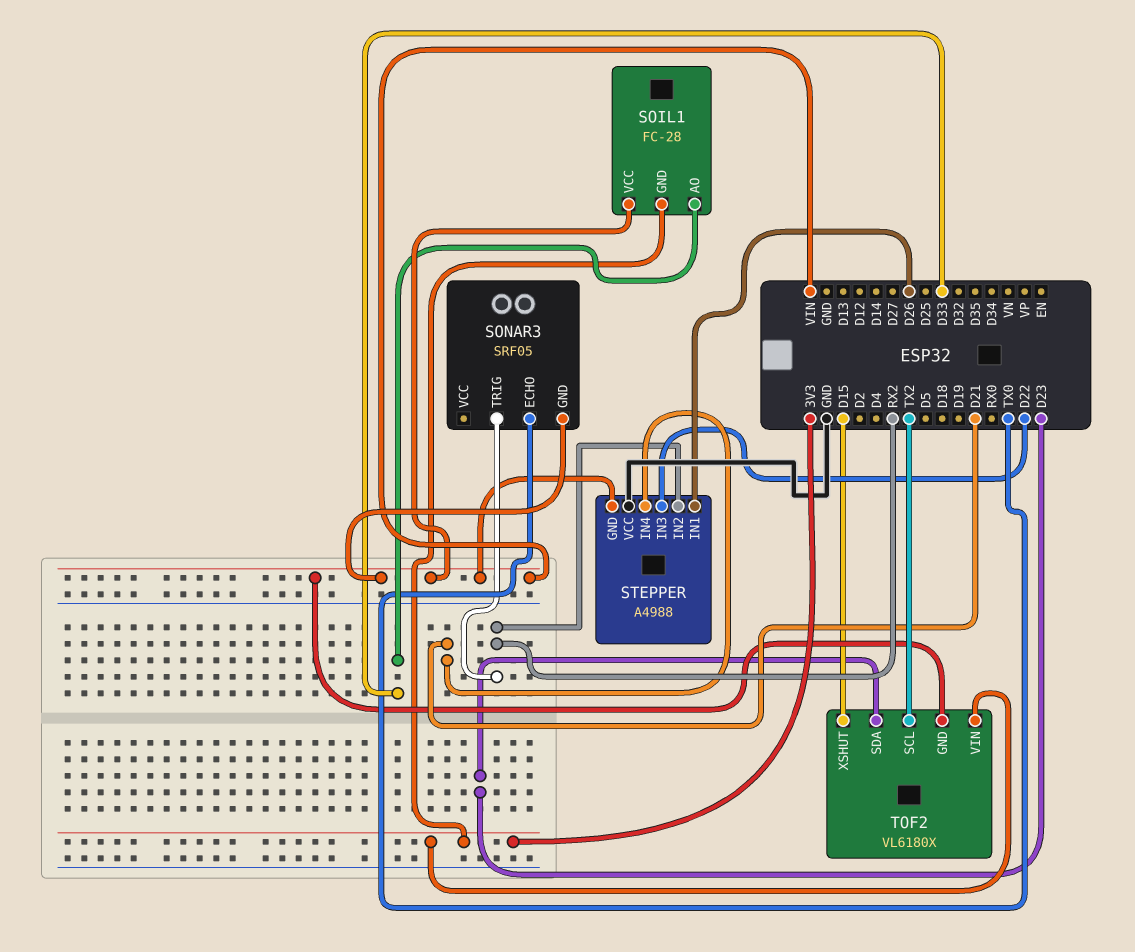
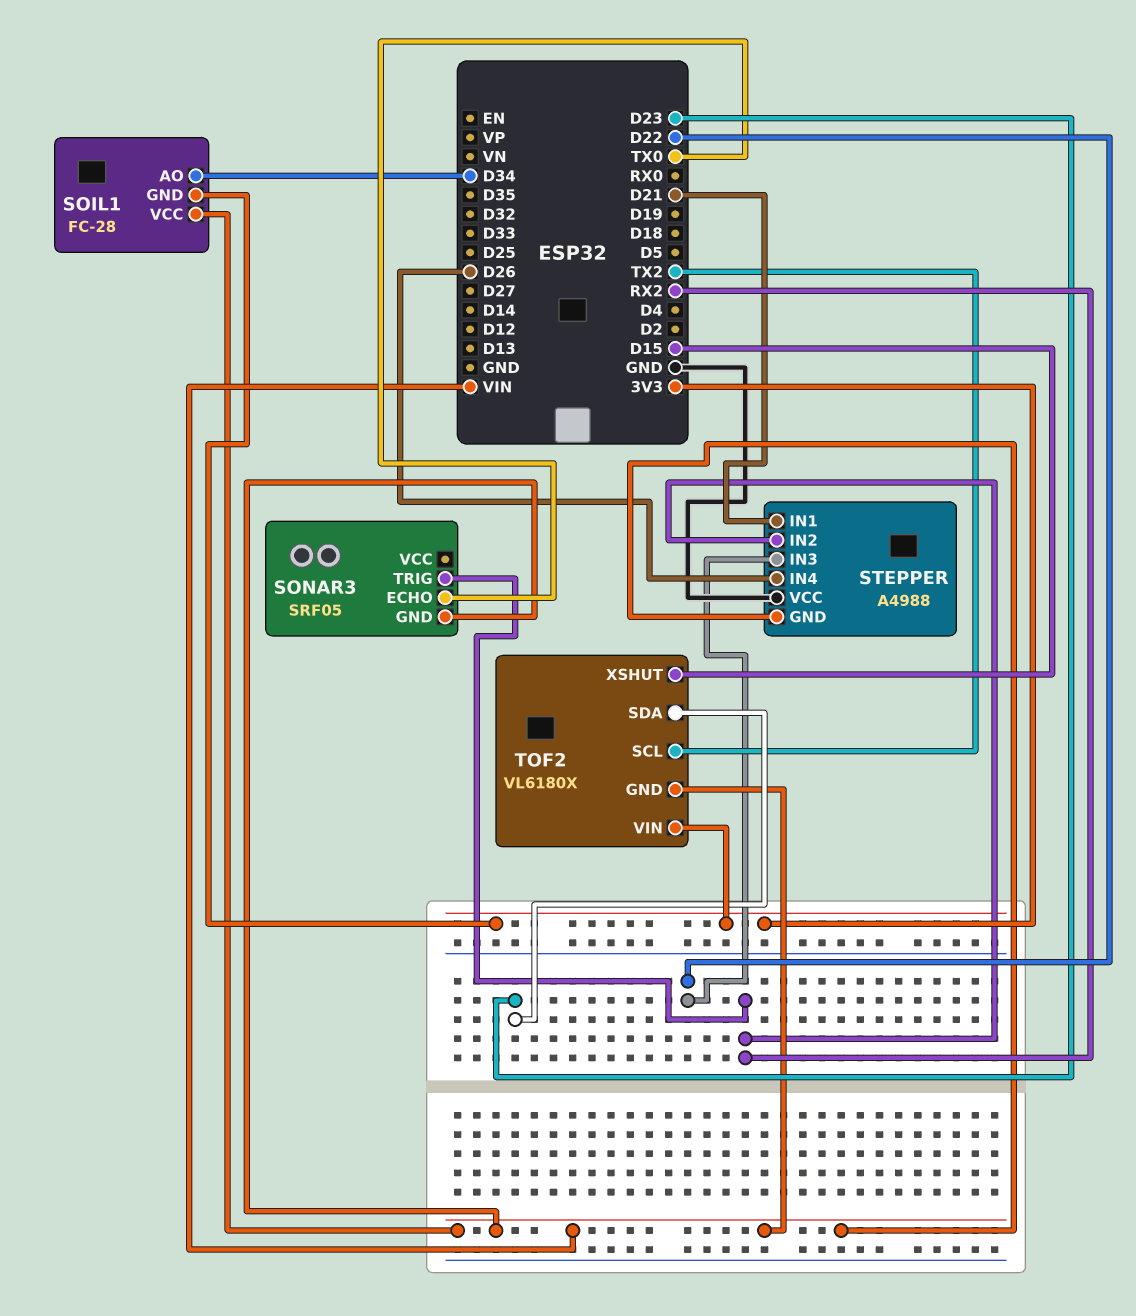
SOIL1 pin AO: D33 -> D34
STEPPER pin IN1: D26 -> D21
STEPPER pin IN4: D21 -> D26

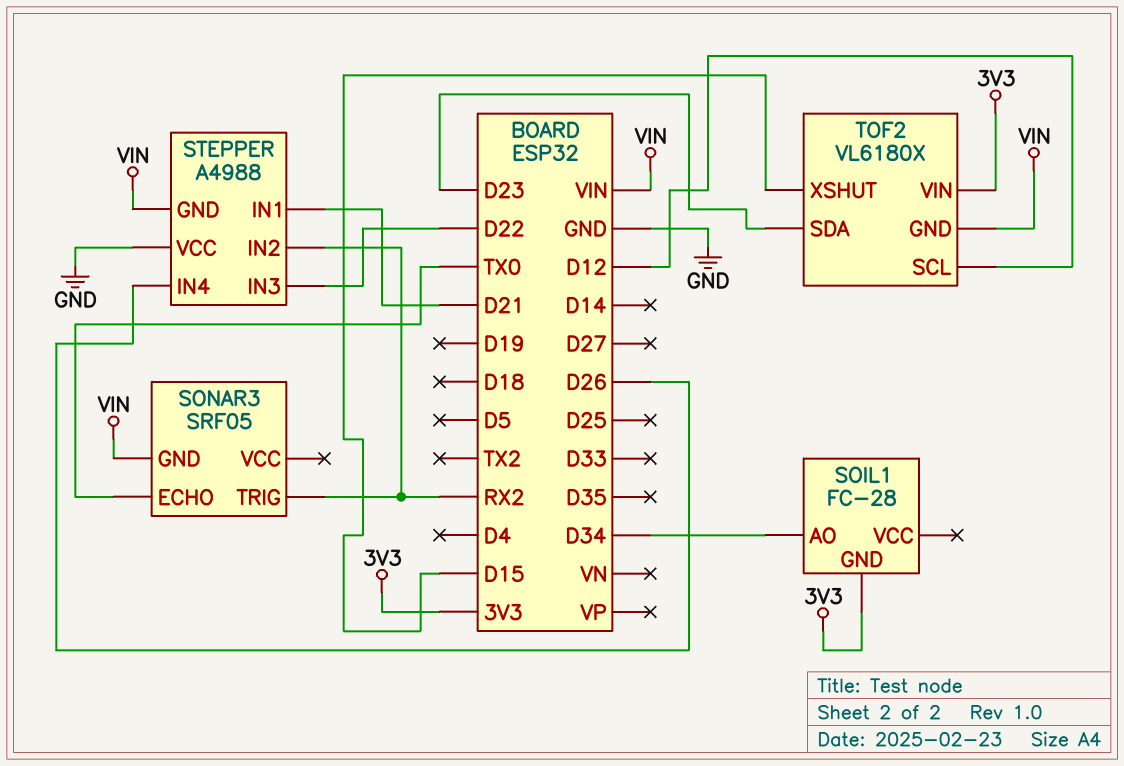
SOIL1 pin VCC: VIN -> none
TOF2 pin SCL: TX2 -> D12

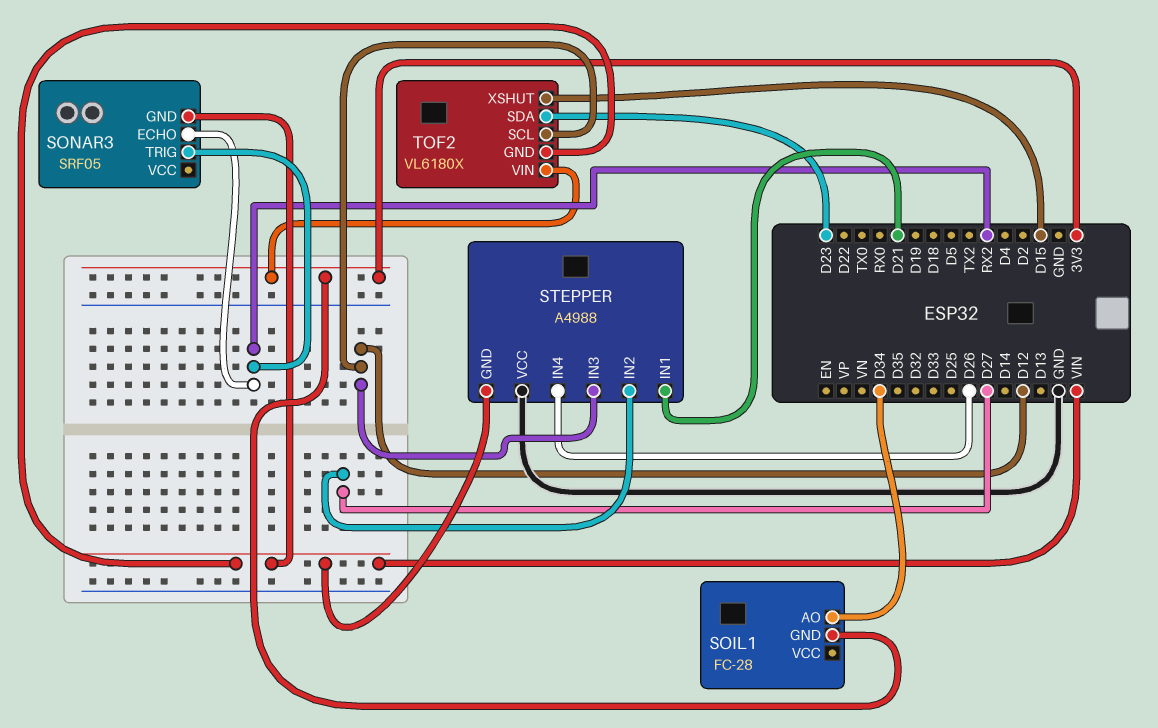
SONAR3 pin ECHO: TX0 -> RX2
STEPPER pin IN2: RX2 -> D27
STEPPER pin IN3: D22 -> D12

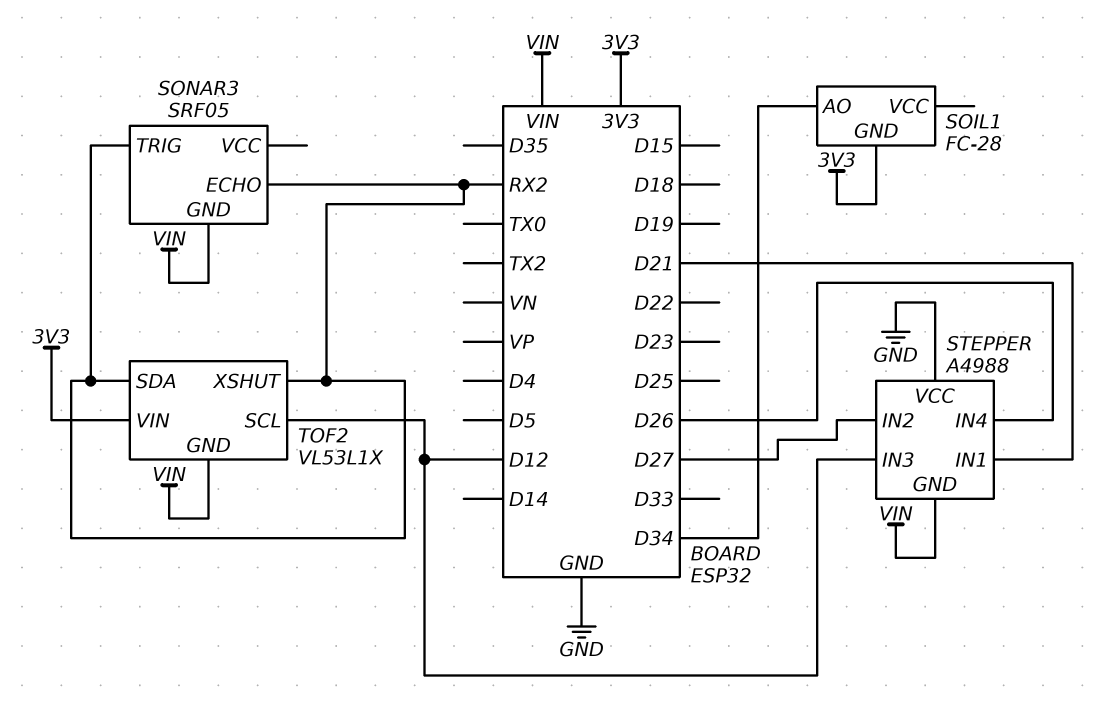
TOF2: VL6180X -> VL53L1X
TOF2 pin SDA: D23 -> RX2
TOF2 pin XSHUT: D15 -> RX2

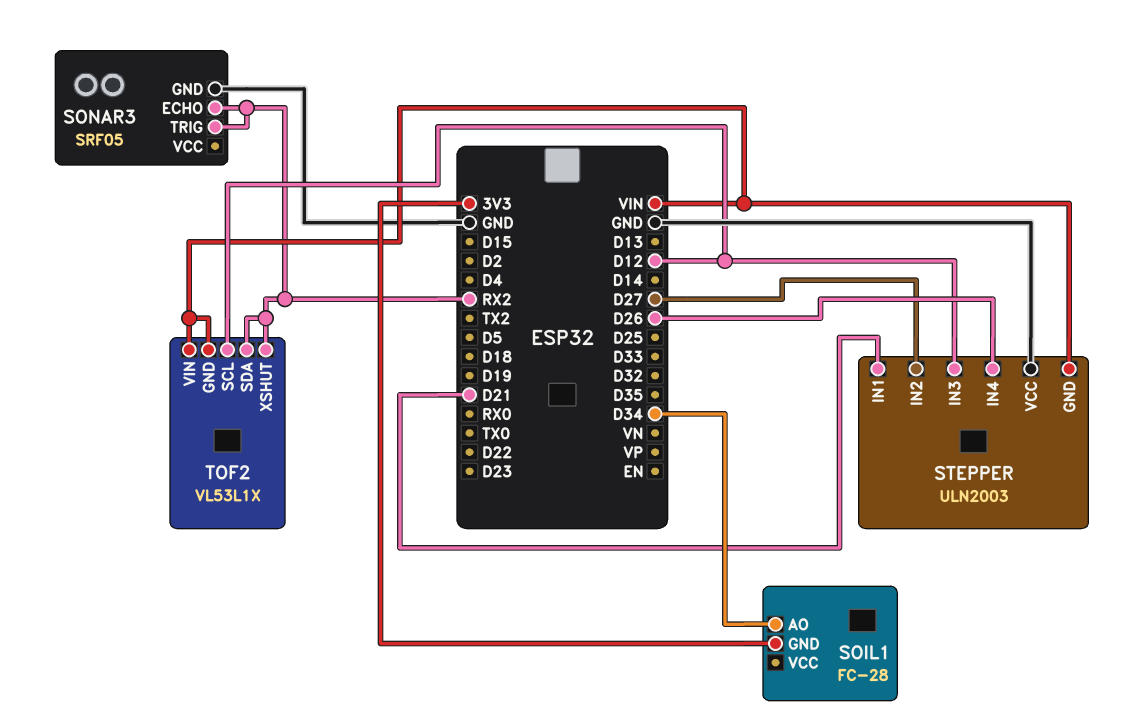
SONAR3 pin GND: VIN -> GND
STEPPER: A4988 -> ULN2003
TOF2 pin VIN: 3V3 -> VIN

